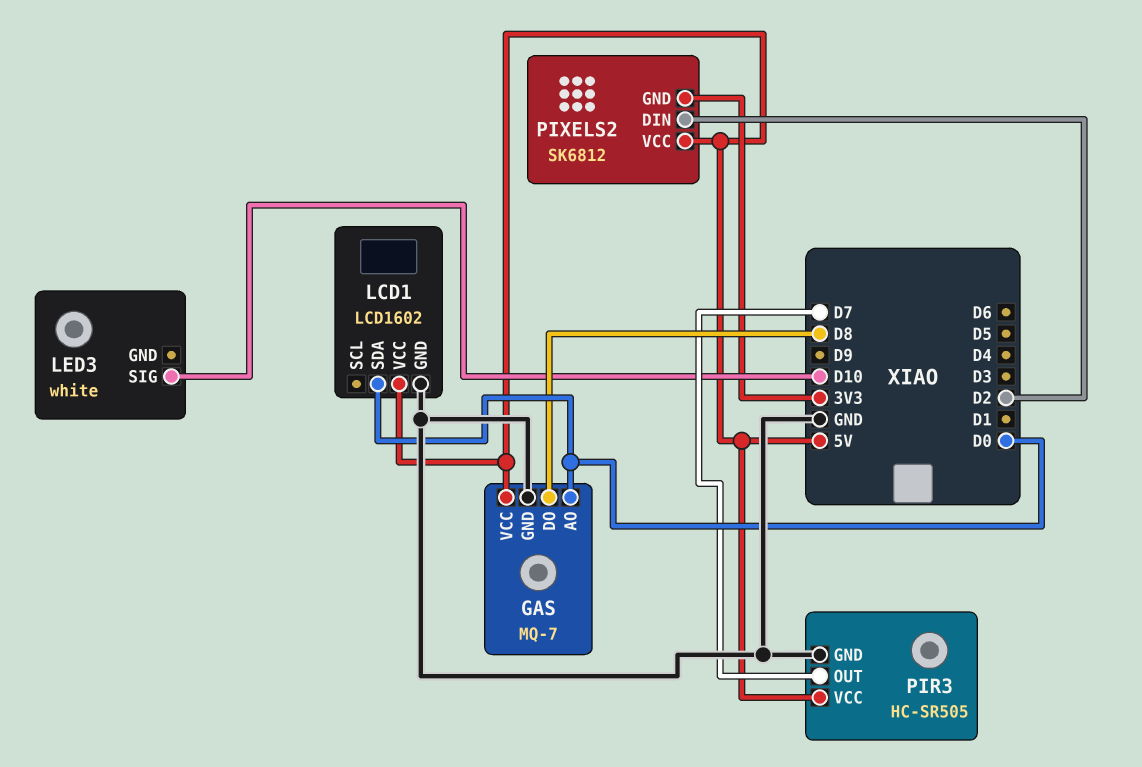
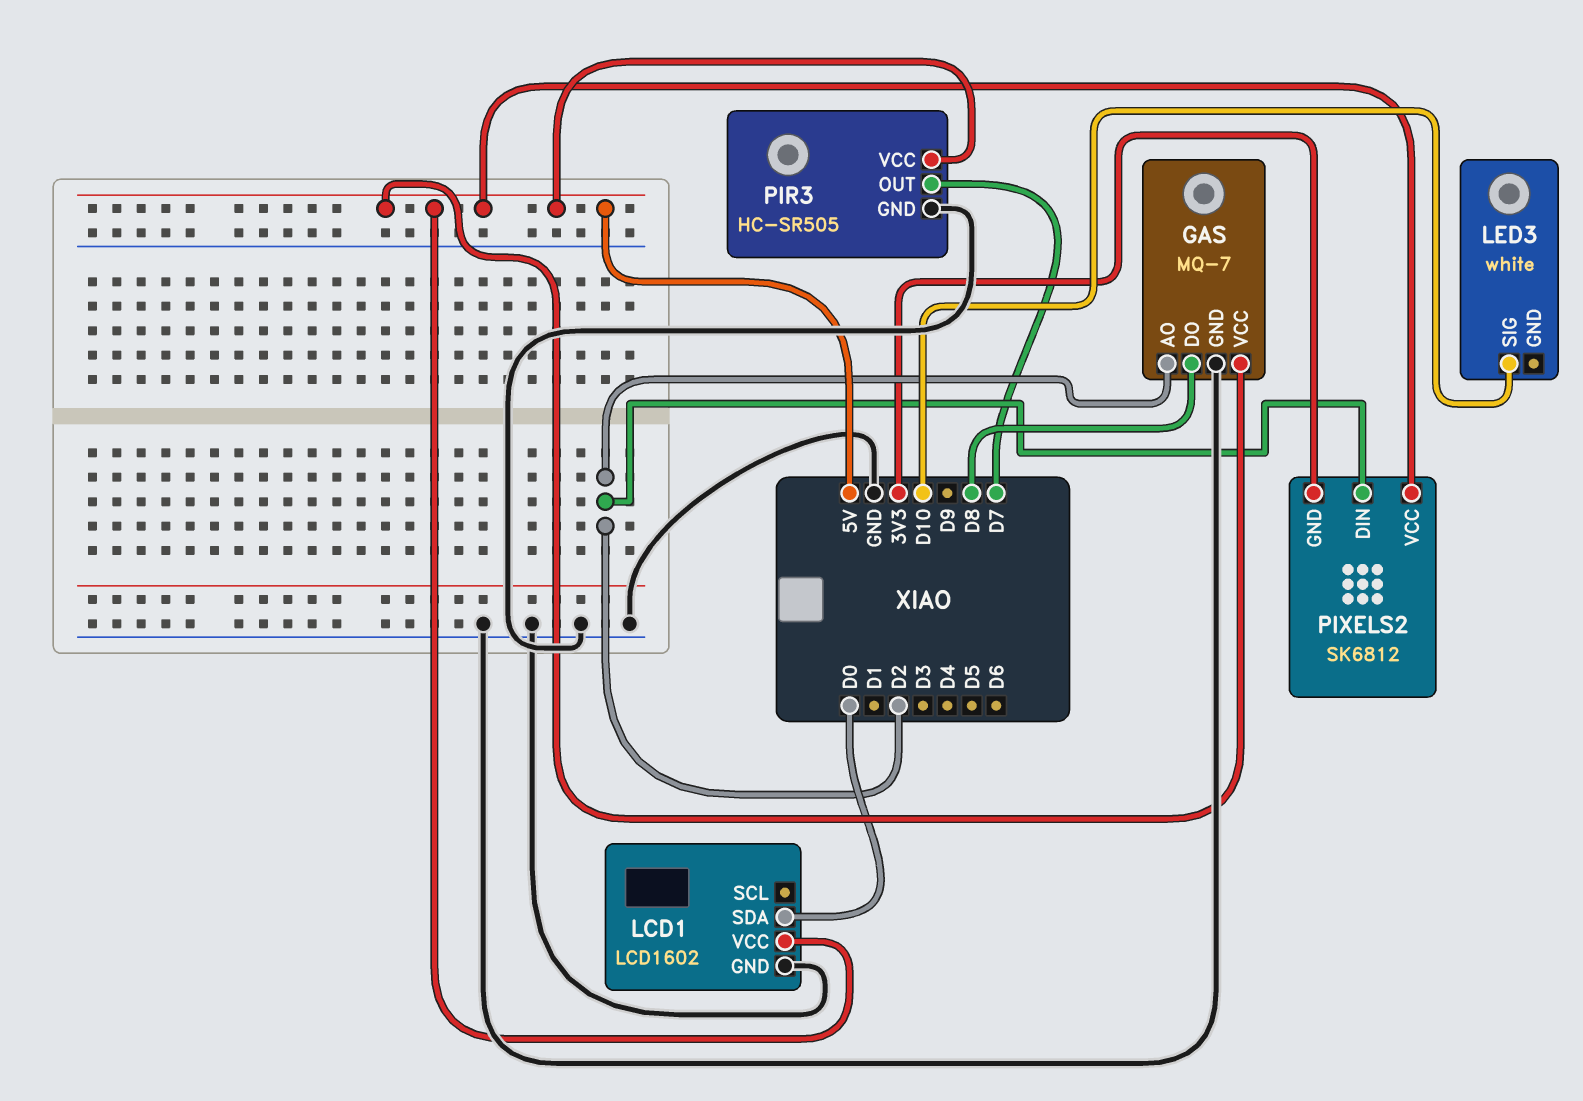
GAS pin AO: D0 -> D2

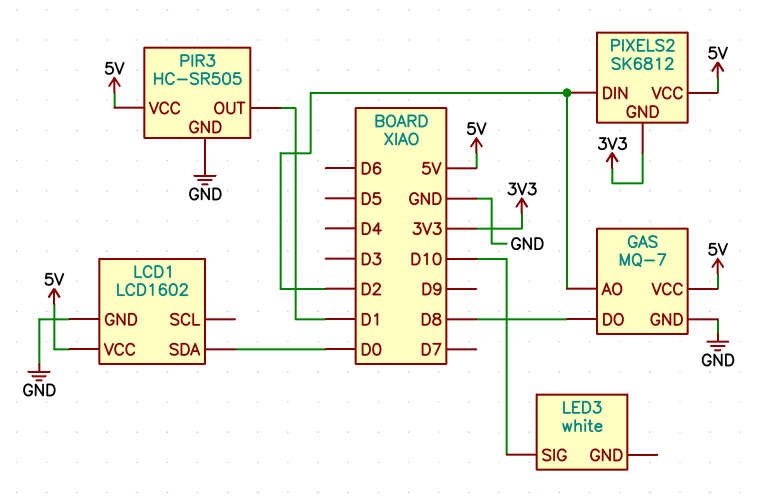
PIR3 pin OUT: D7 -> D1

